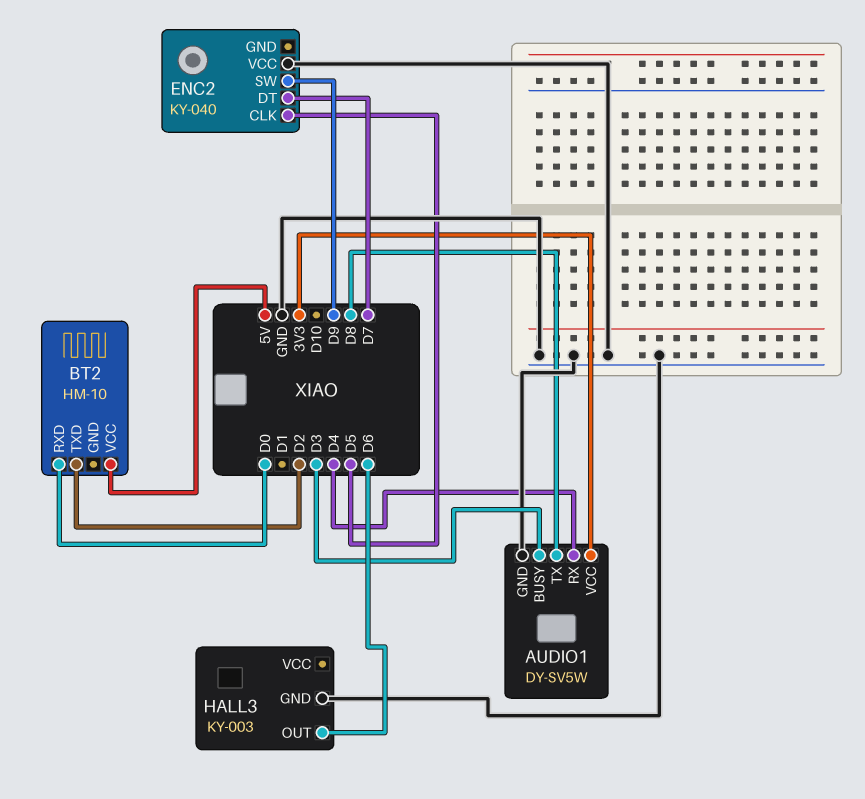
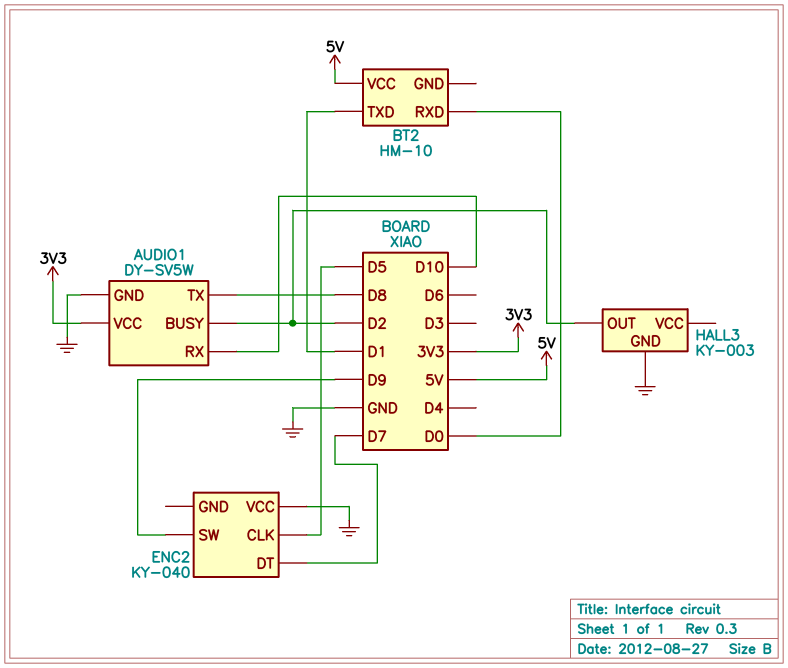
AUDIO1 pin BUSY: D3 -> D2
AUDIO1 pin RX: D4 -> D10
BT2 pin TXD: D2 -> D1
HALL3 pin OUT: D6 -> D2

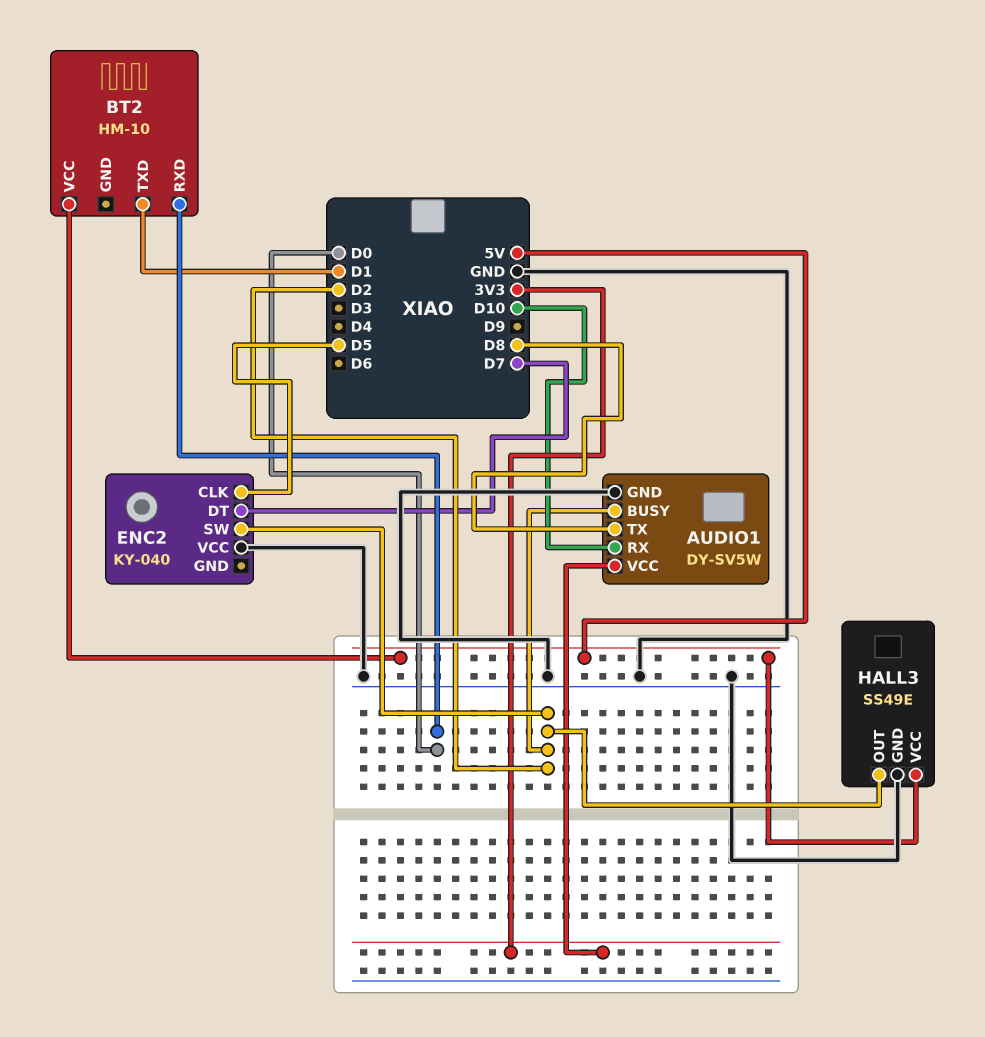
ENC2 pin SW: D9 -> D2
HALL3: KY-003 -> SS49E
HALL3 pin VCC: none -> 5V

